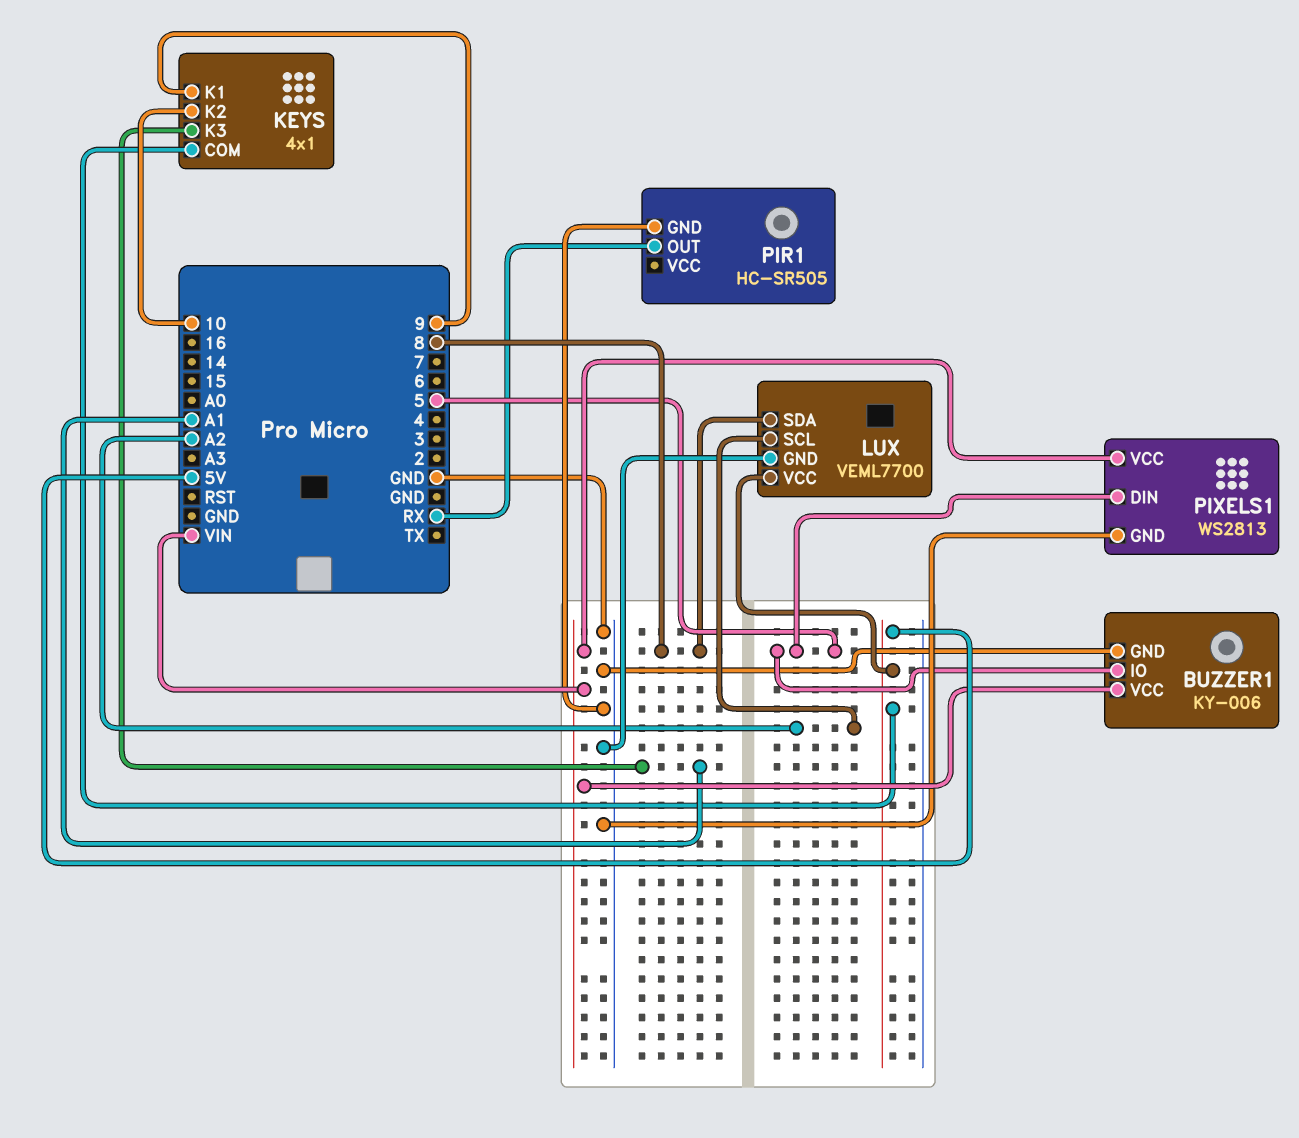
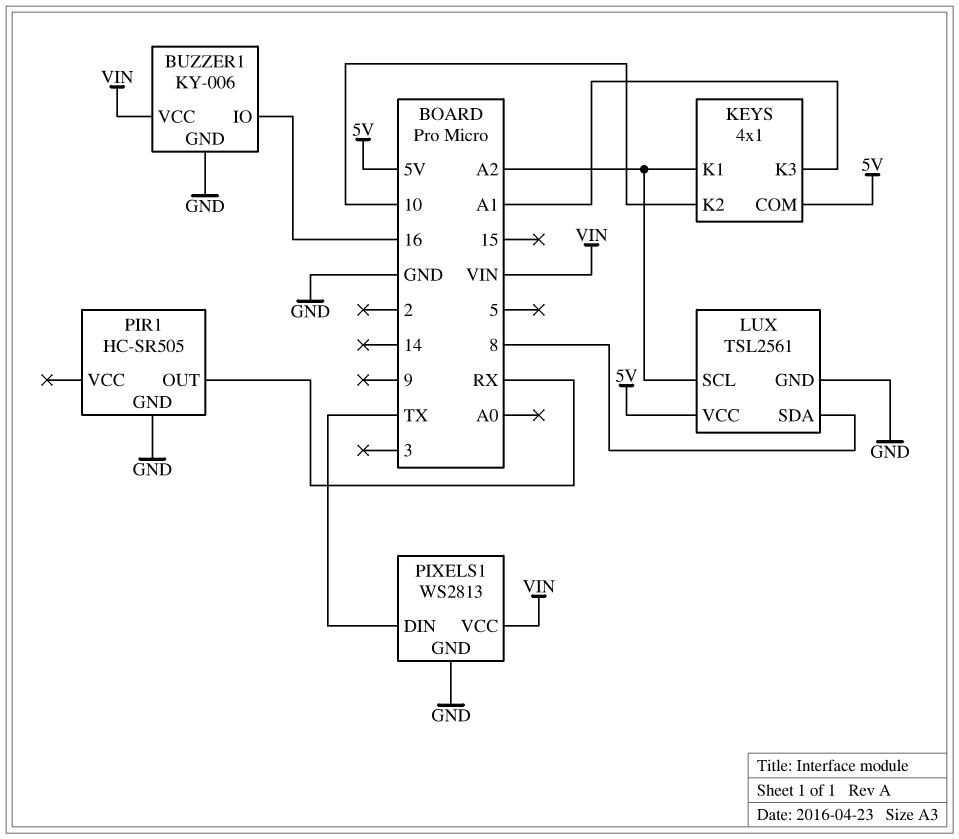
BUZZER1 pin IO: 5 -> 16
KEYS pin K1: 9 -> A2
LUX: VEML7700 -> TSL2561
PIXELS1 pin DIN: 5 -> TX

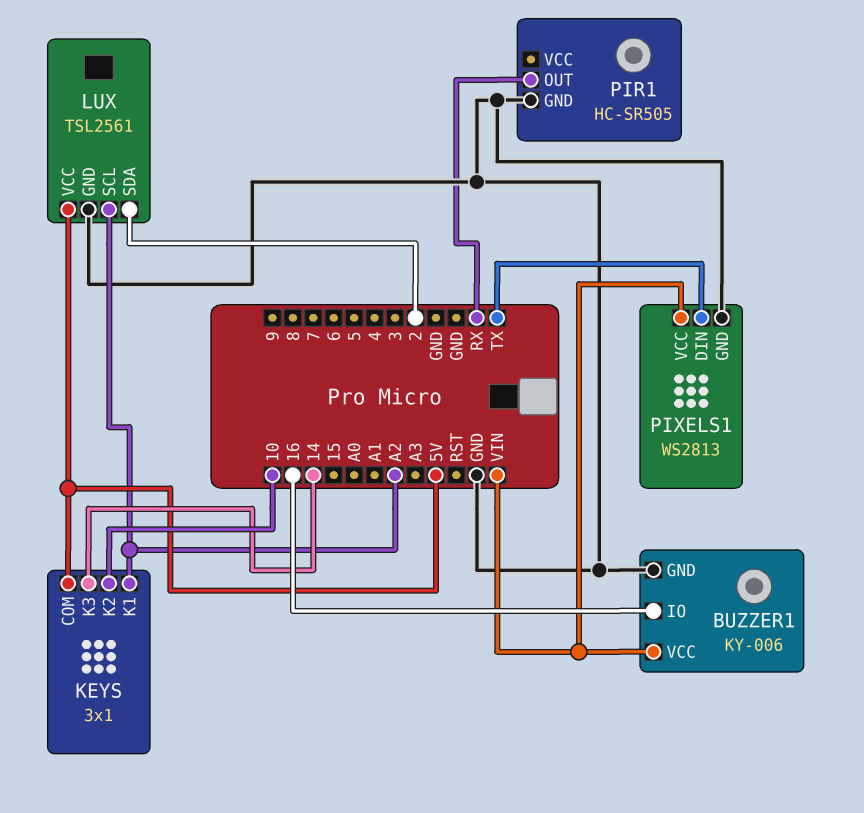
KEYS: 4x1 -> 3x1
KEYS pin K3: A1 -> 14
LUX pin SDA: 8 -> 2

